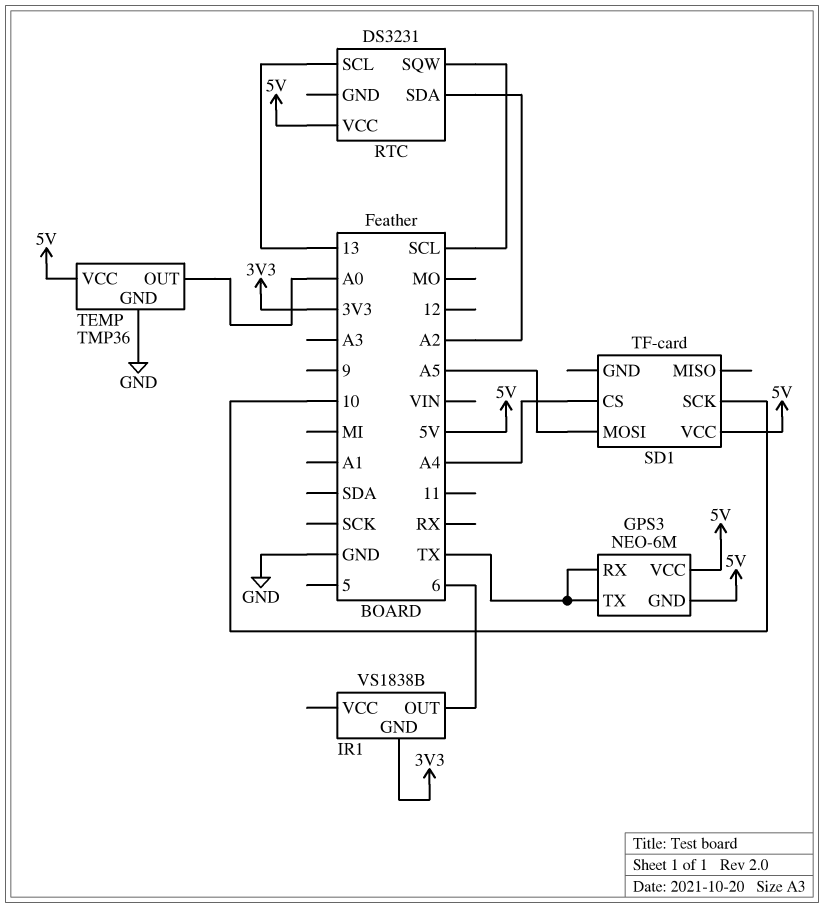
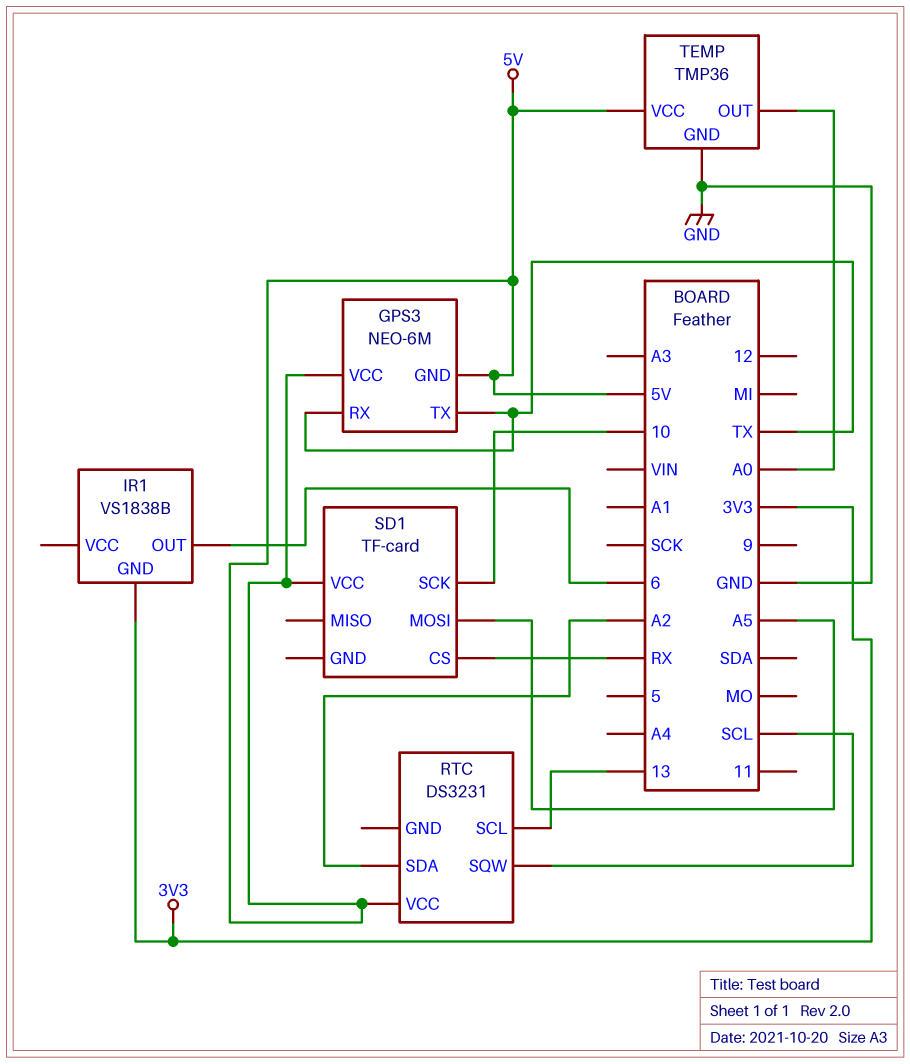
SD1 pin CS: A4 -> RX

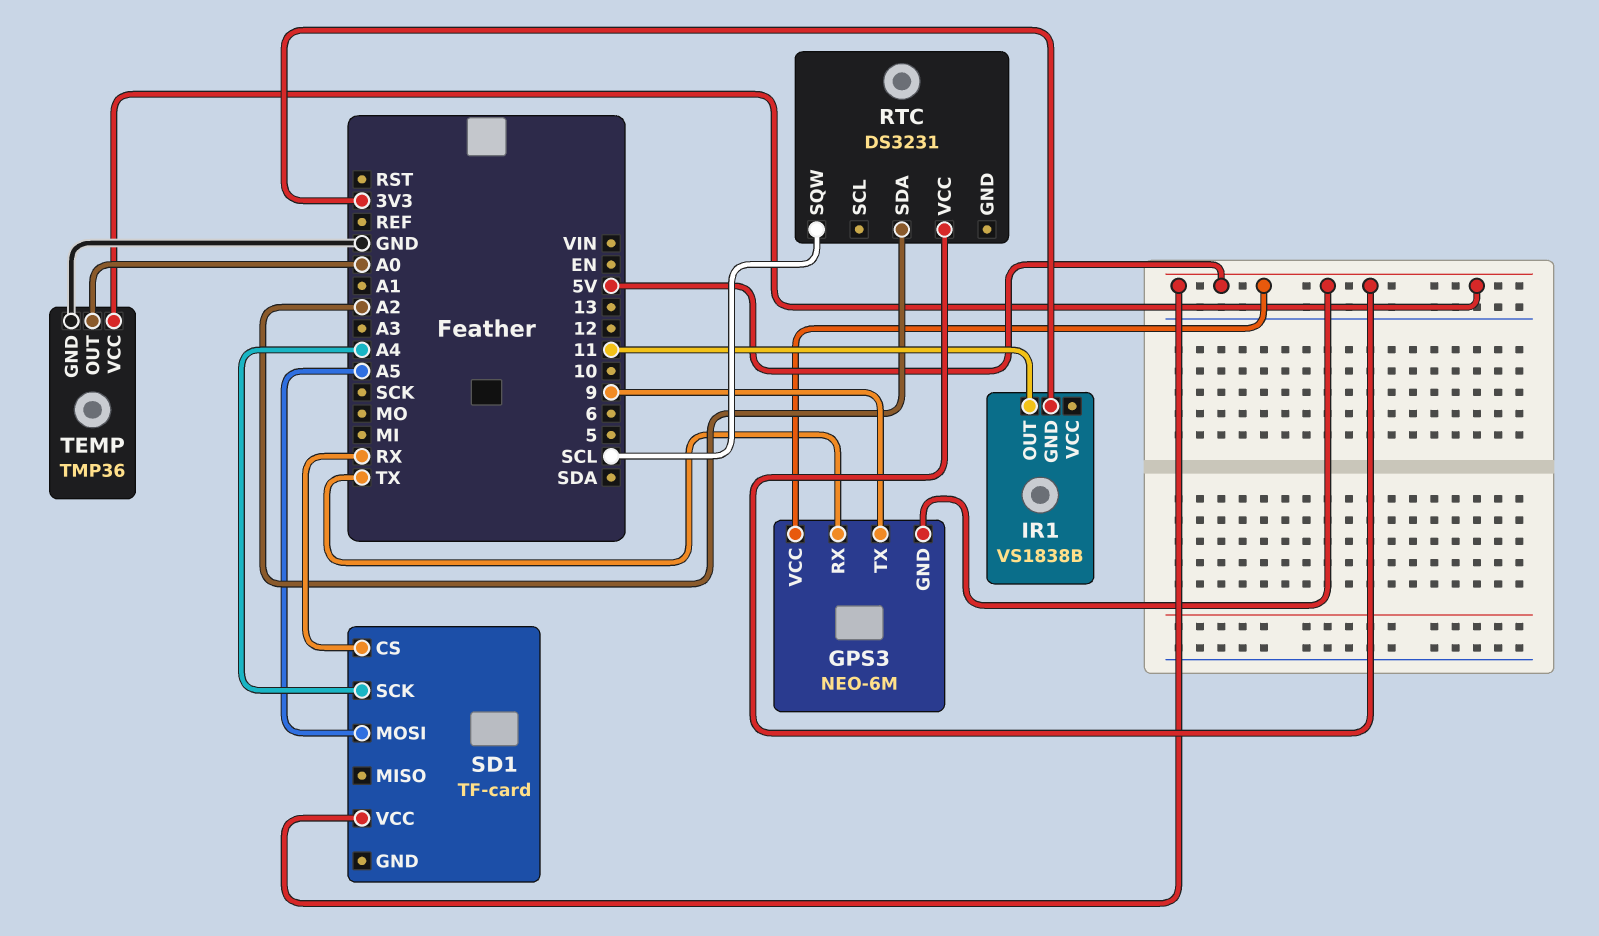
GPS3 pin TX: TX -> 9
IR1 pin OUT: 6 -> 11
RTC pin SCL: 13 -> none
SD1 pin SCK: 10 -> A4

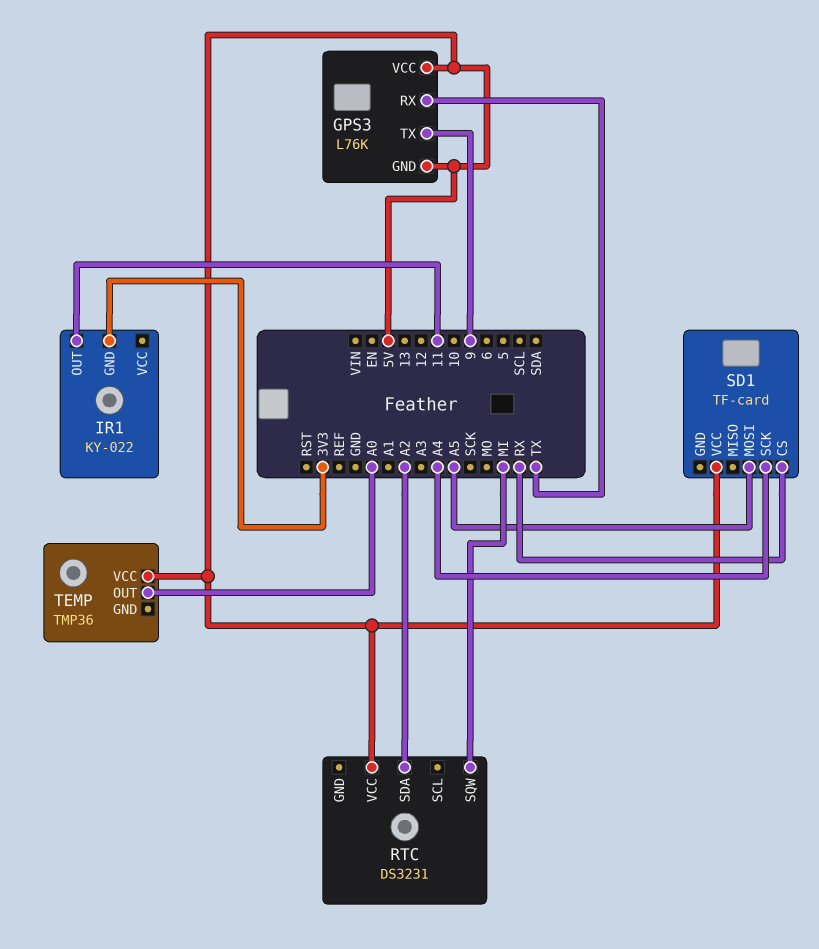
GPS3: NEO-6M -> L76K
IR1: VS1838B -> KY-022
RTC pin SQW: SCL -> MI
TEMP pin GND: GND -> none

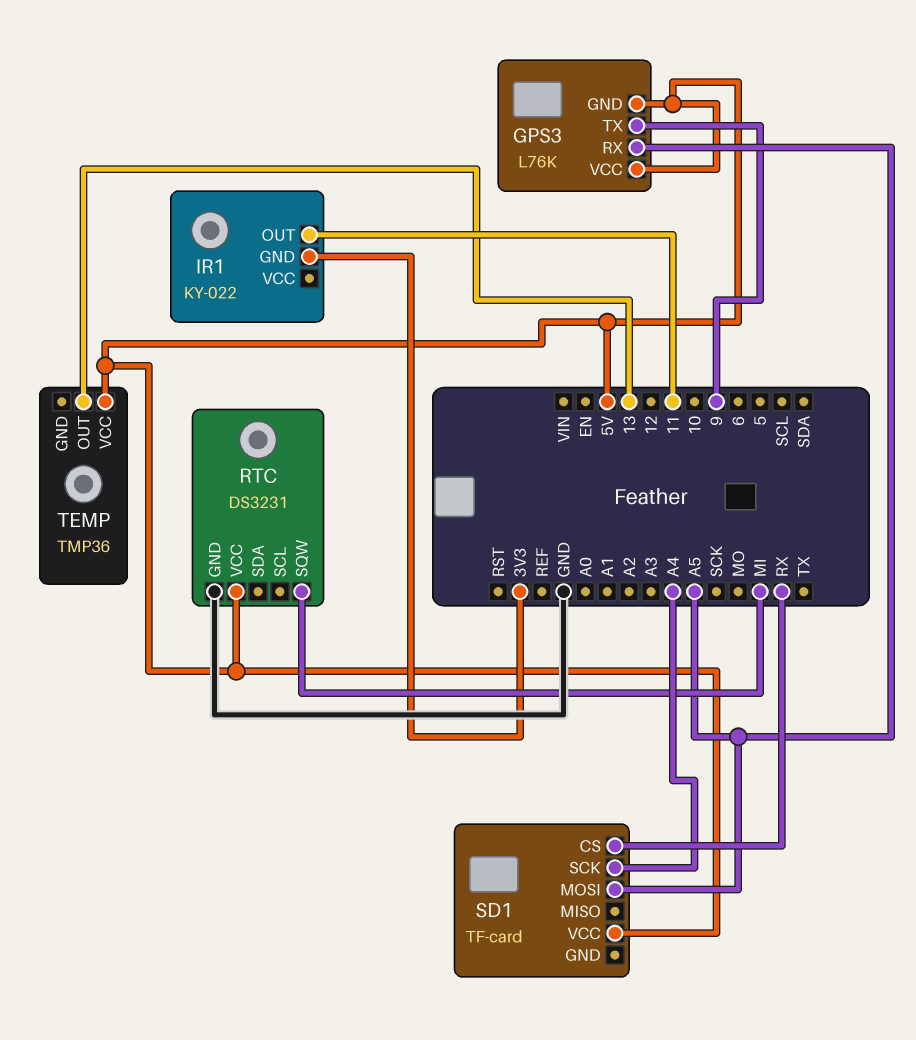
GPS3 pin RX: TX -> A5
RTC pin GND: none -> GND
RTC pin SDA: A2 -> none
TEMP pin OUT: A0 -> 13

